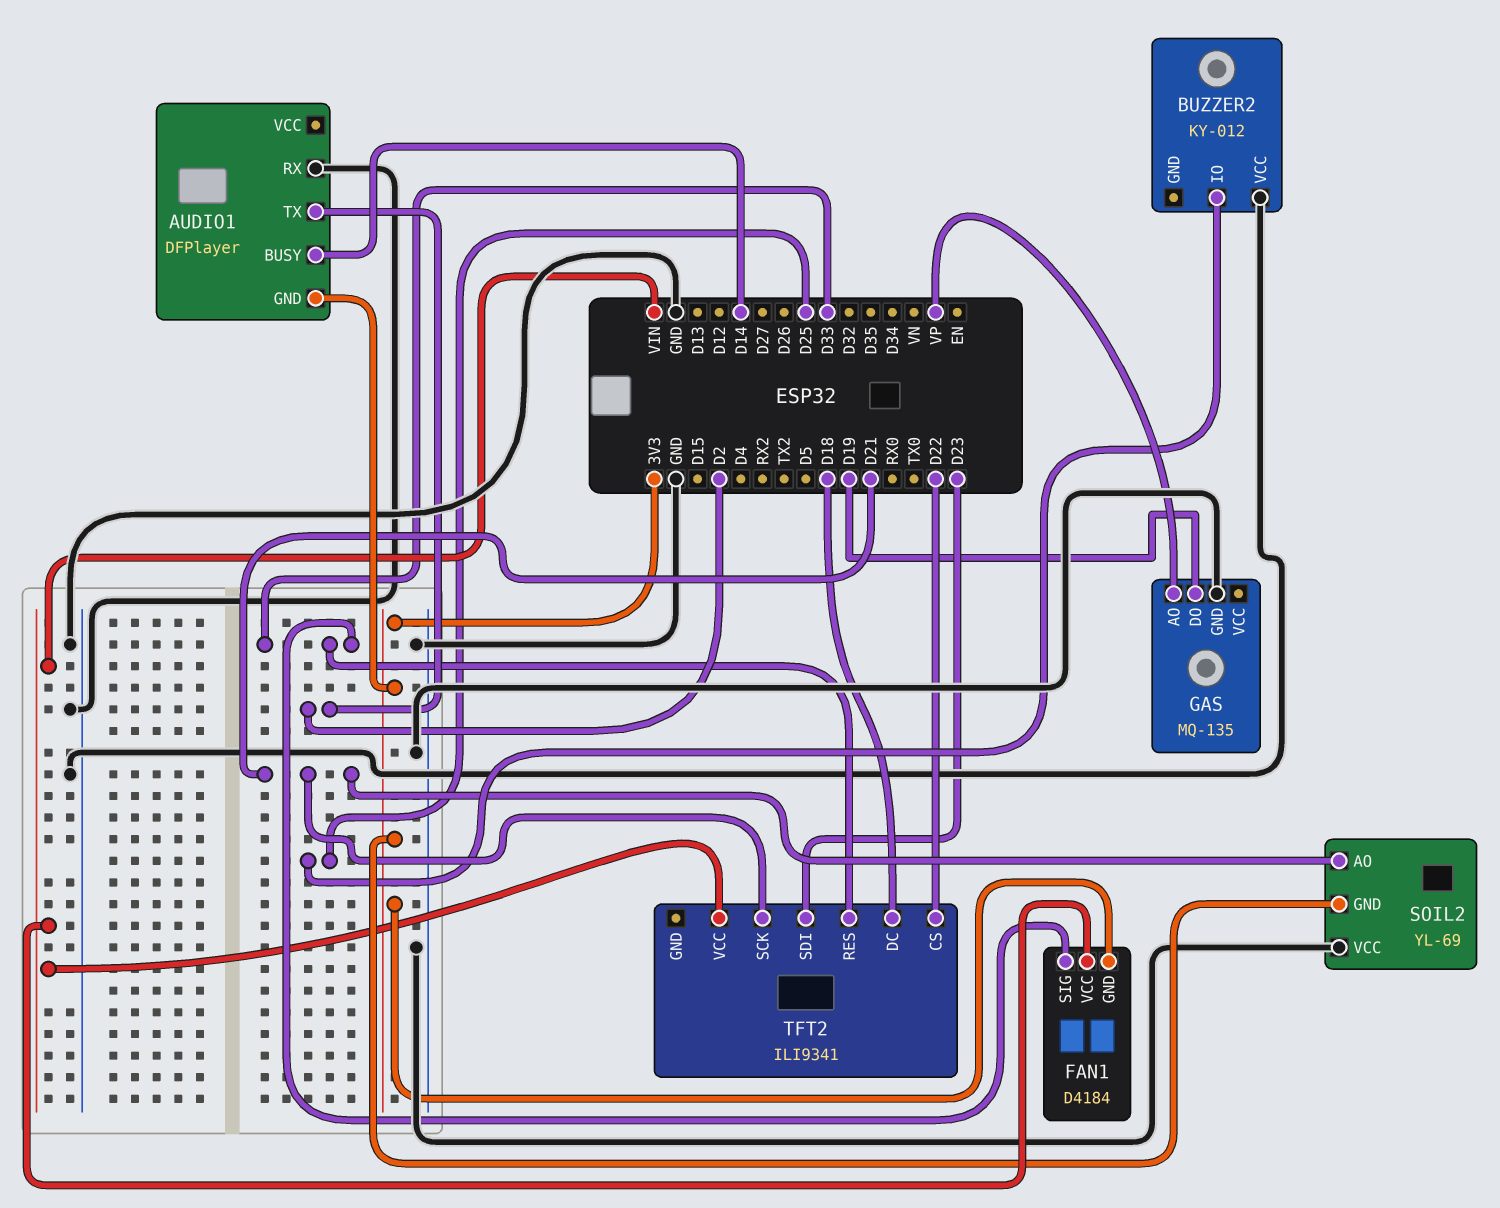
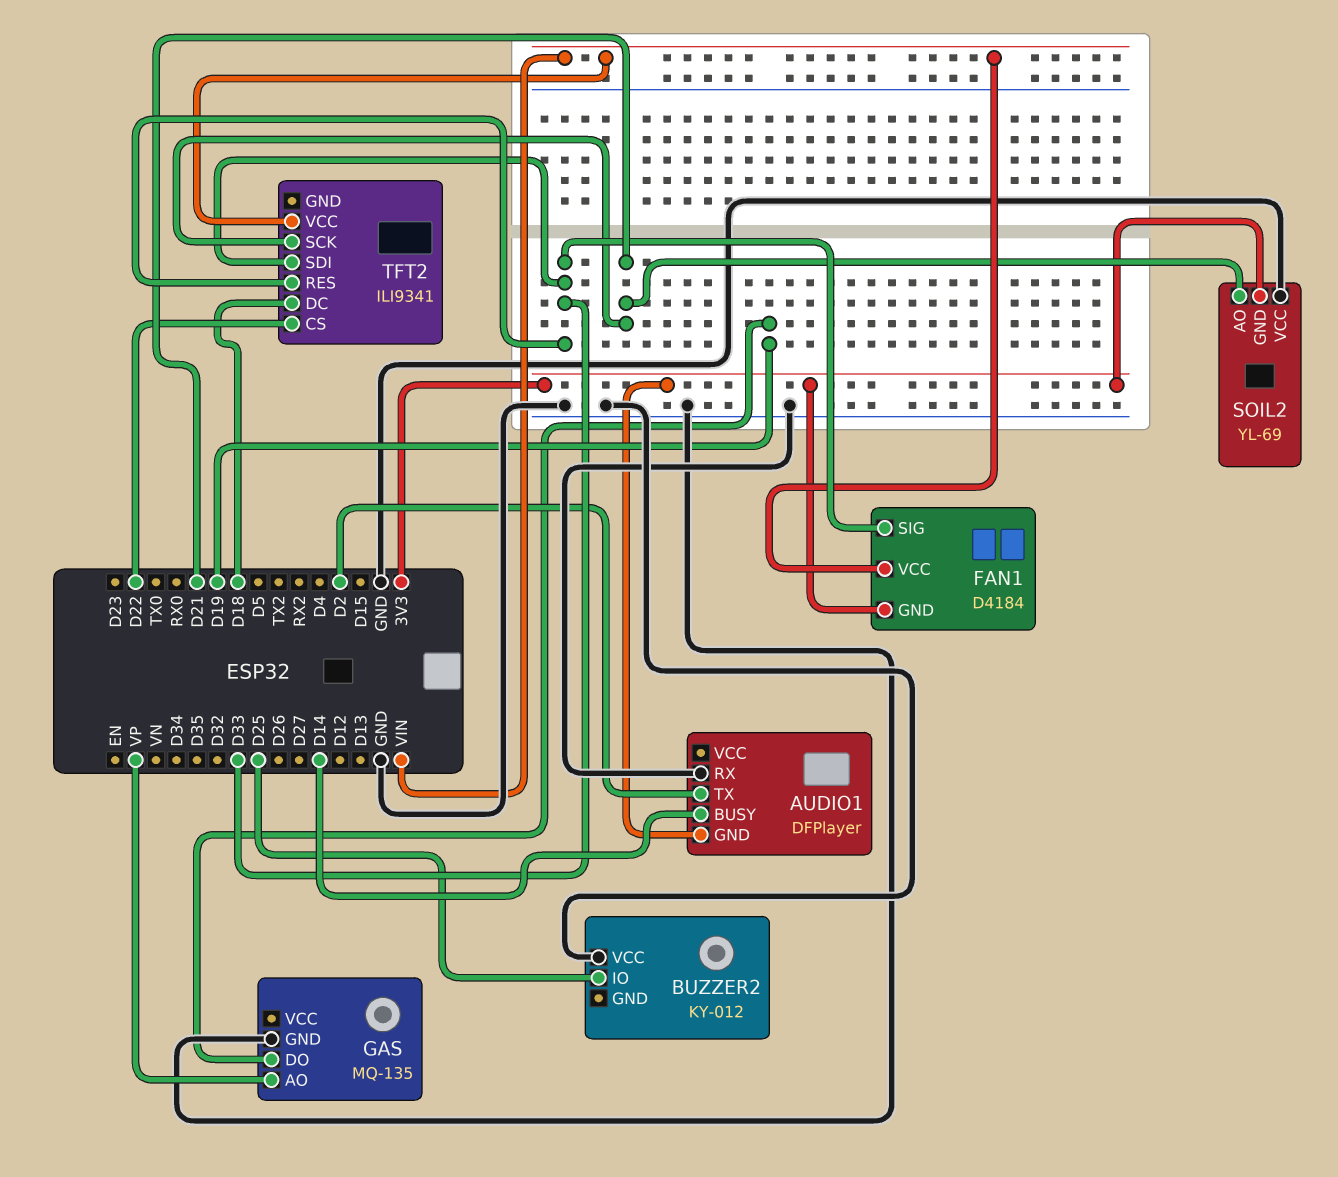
TFT2 pin SDI: D23 -> D33

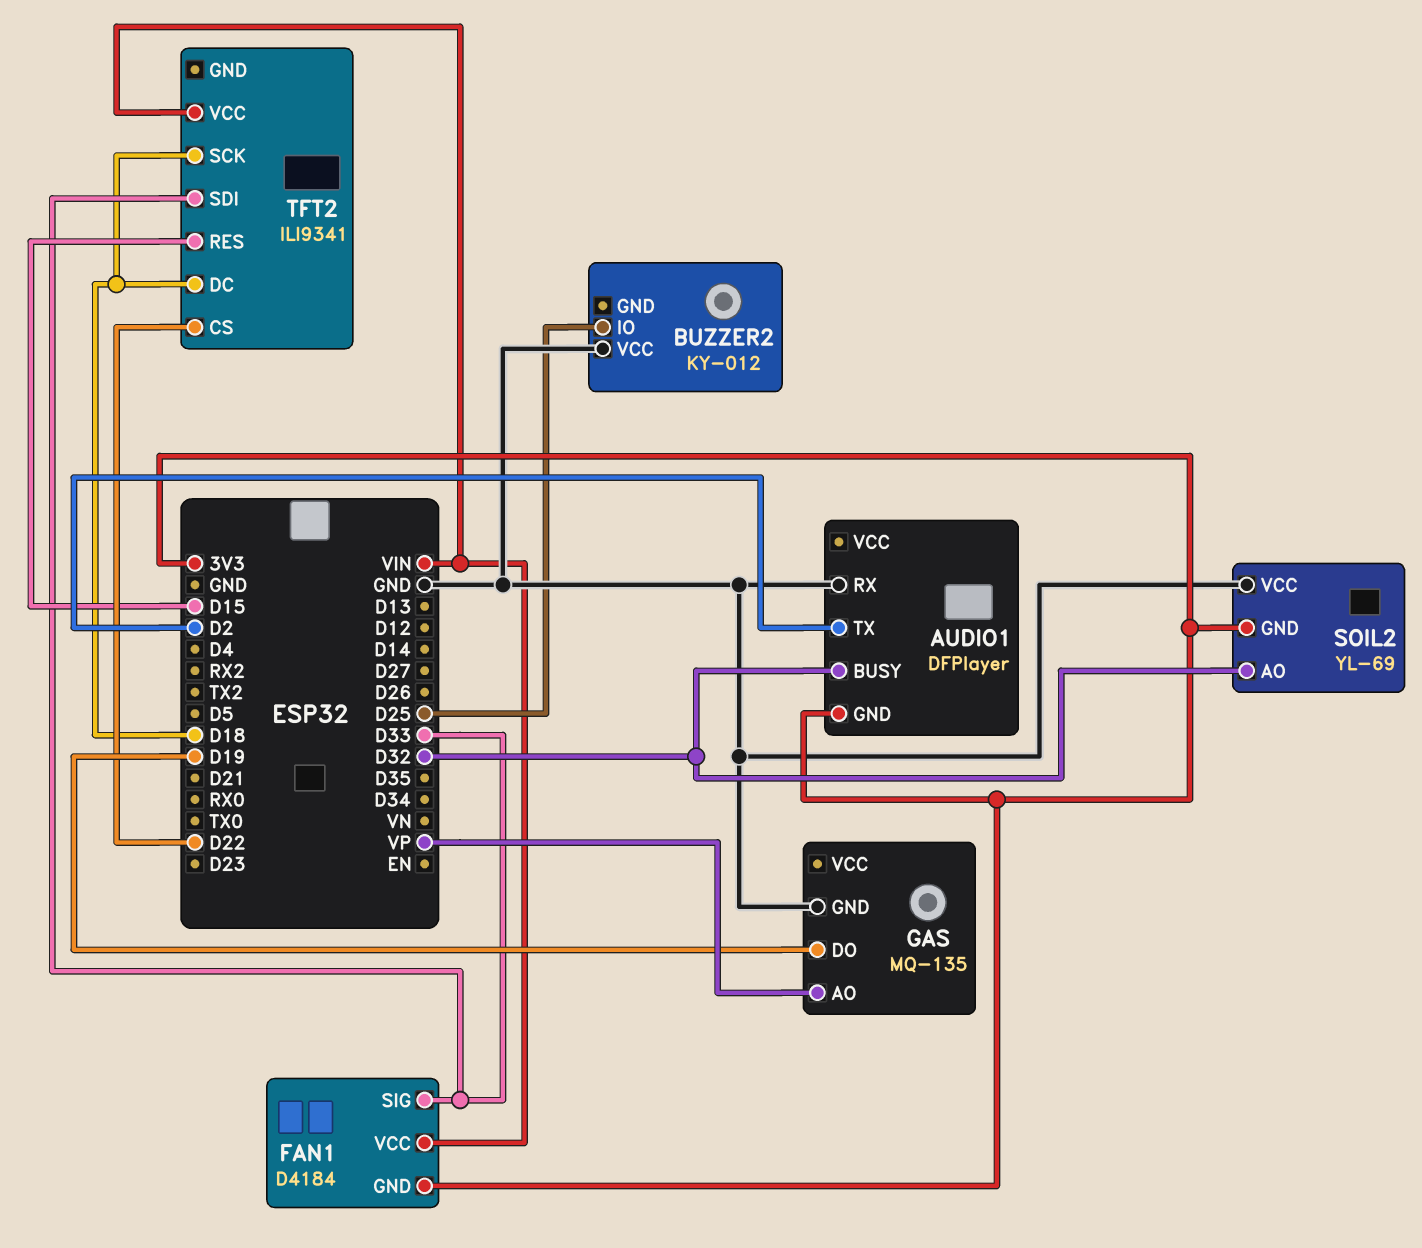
AUDIO1 pin BUSY: D14 -> D32
SOIL2 pin AO: D21 -> D32
TFT2 pin RES: D33 -> D15
TFT2 pin SCK: D21 -> D18

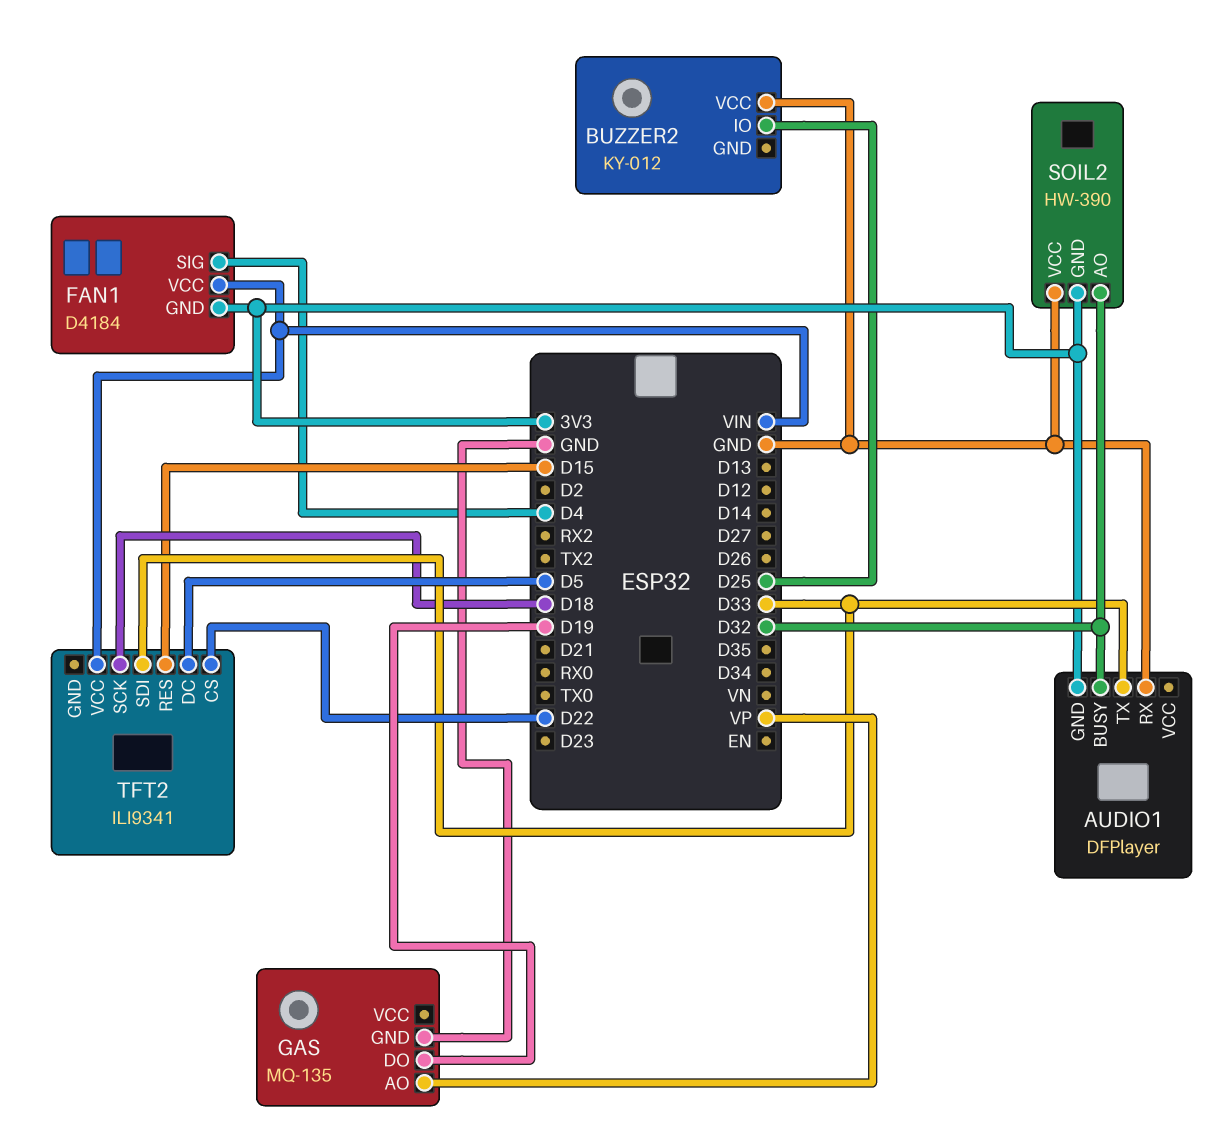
AUDIO1 pin TX: D2 -> D33
FAN1 pin SIG: D33 -> D4
SOIL2: YL-69 -> HW-390
TFT2 pin DC: D18 -> D5

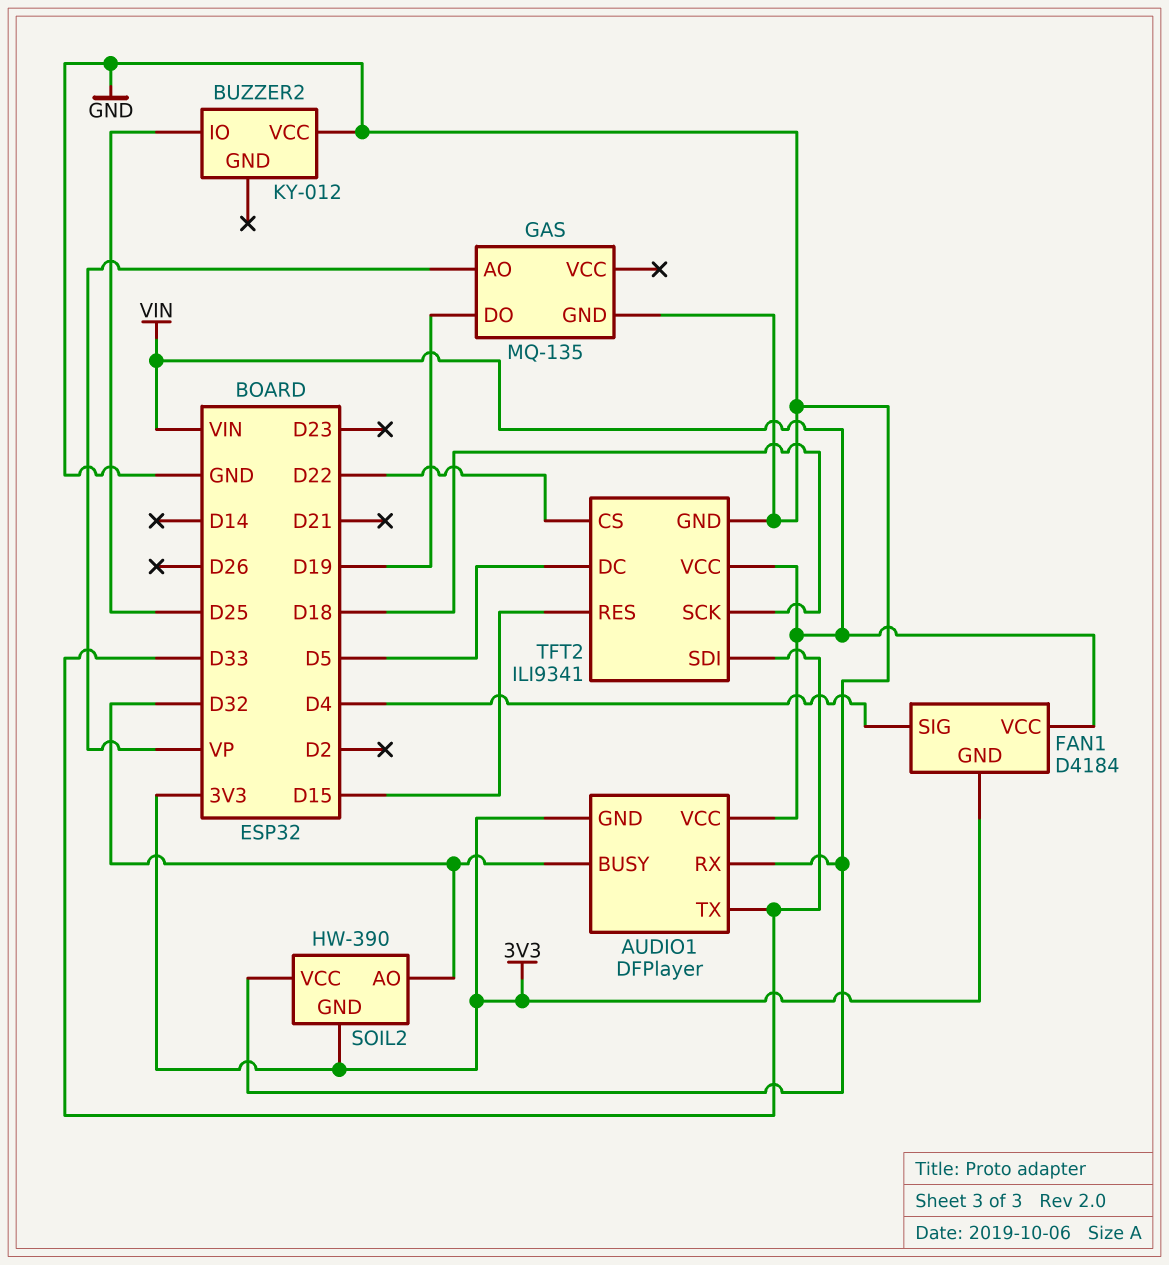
AUDIO1 pin VCC: none -> VIN
TFT2 pin GND: none -> GND

